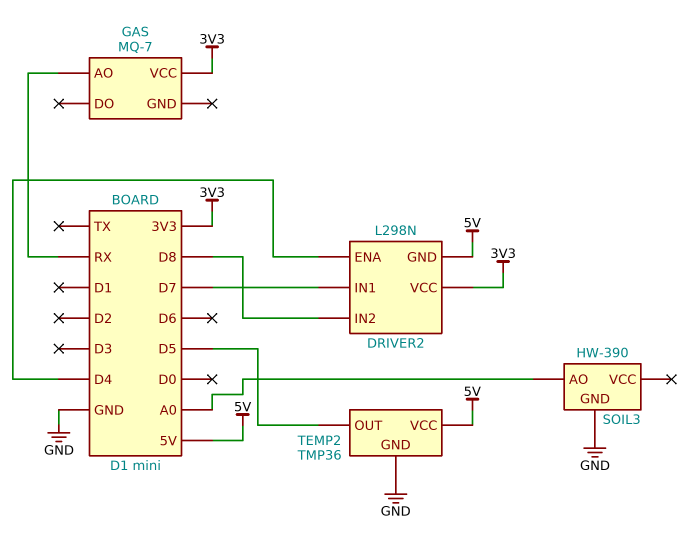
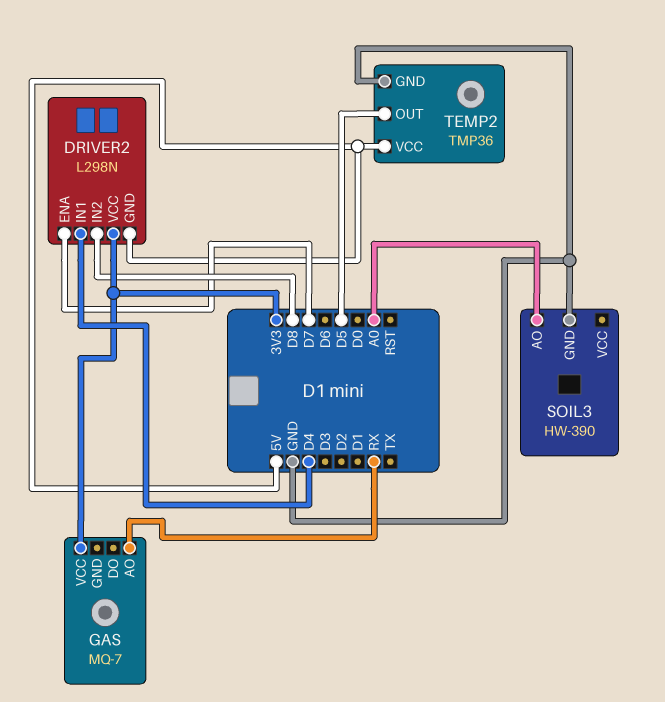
DRIVER2 pin ENA: D4 -> D7
DRIVER2 pin IN1: D7 -> D4

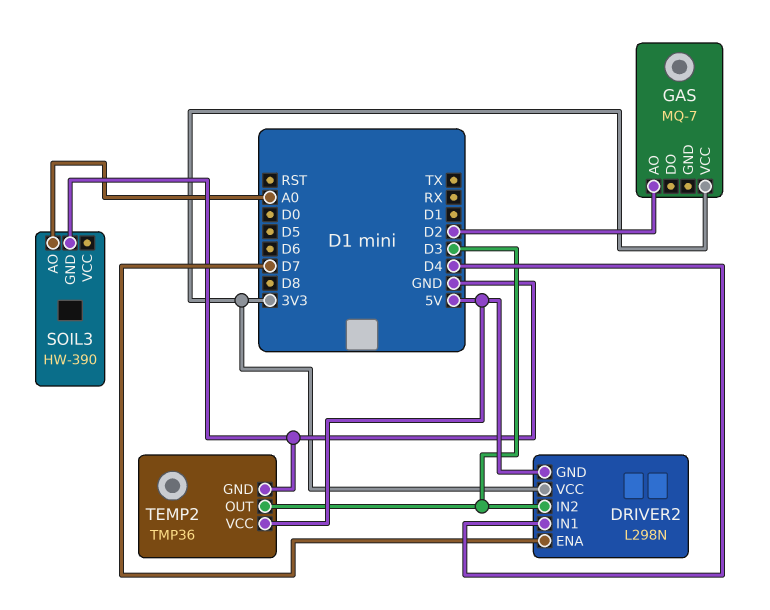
DRIVER2 pin IN2: D8 -> D3
GAS pin AO: RX -> D2
TEMP2 pin OUT: D5 -> D3

